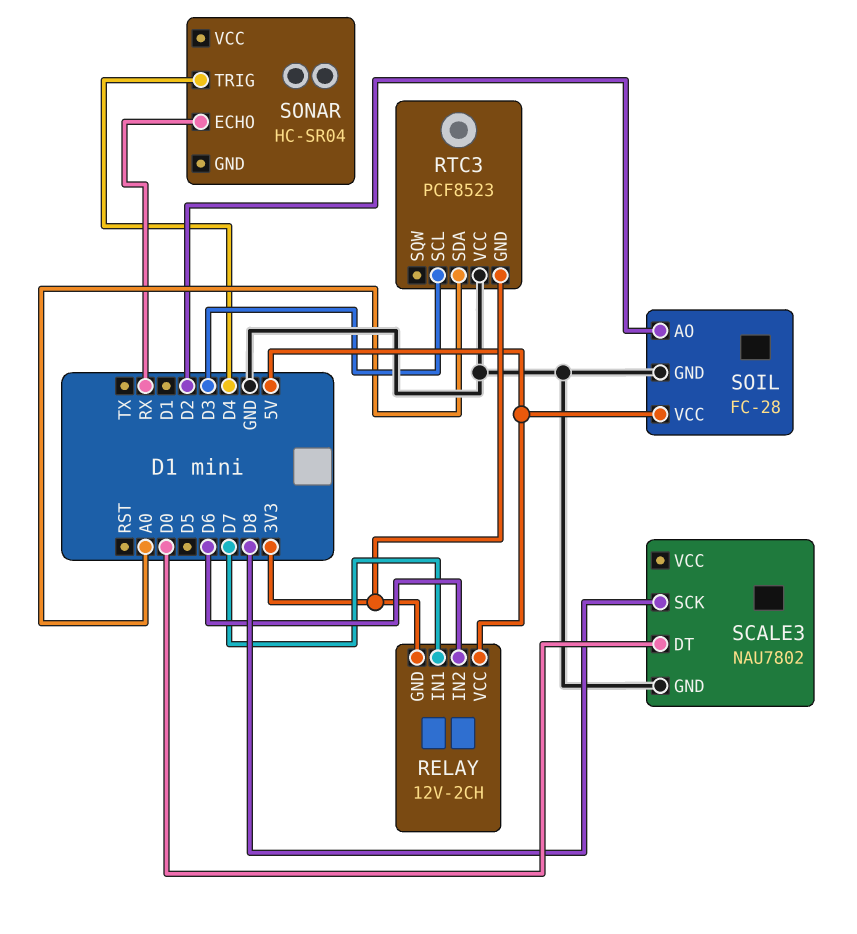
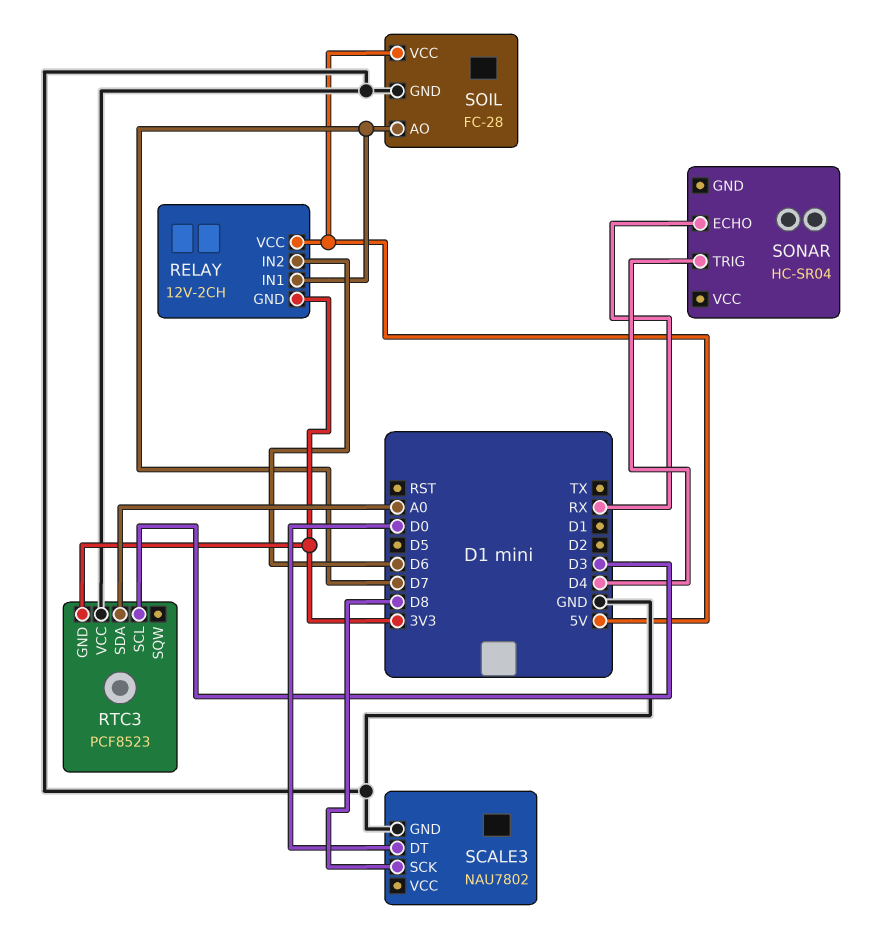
SOIL pin AO: D2 -> D7

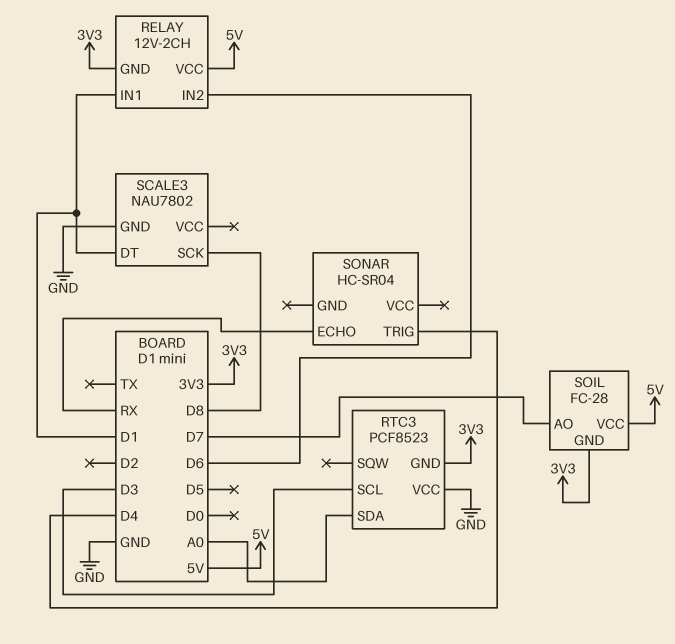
RELAY pin IN1: D7 -> D1
SCALE3 pin DT: D0 -> D1
SOIL pin GND: GND -> 3V3

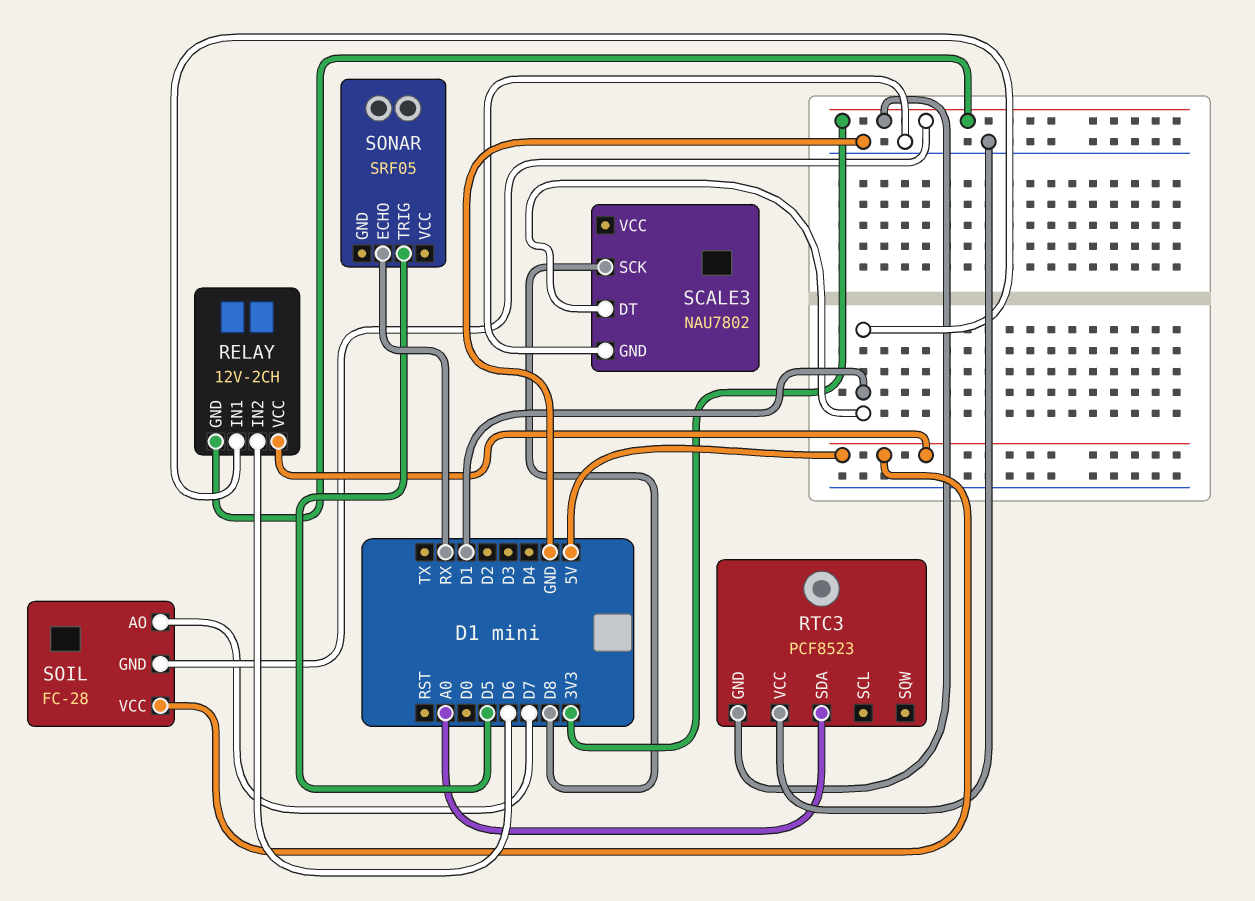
RTC3 pin SCL: D3 -> none
SONAR: HC-SR04 -> SRF05
SONAR pin TRIG: D4 -> D5

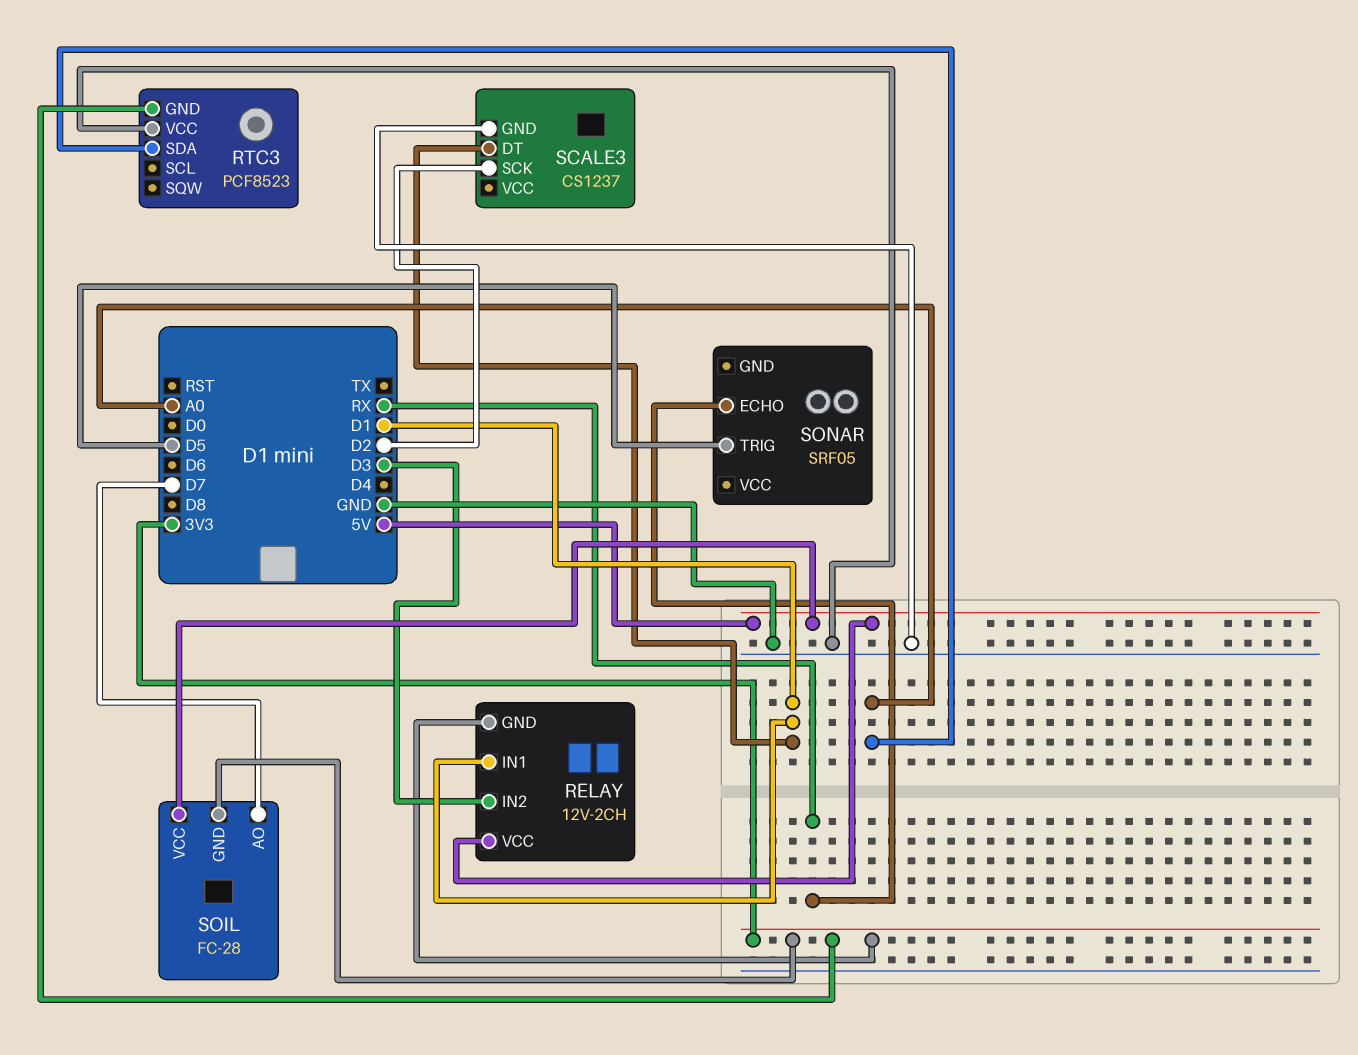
RELAY pin IN2: D6 -> D3
SCALE3: NAU7802 -> CS1237
SCALE3 pin SCK: D8 -> D2

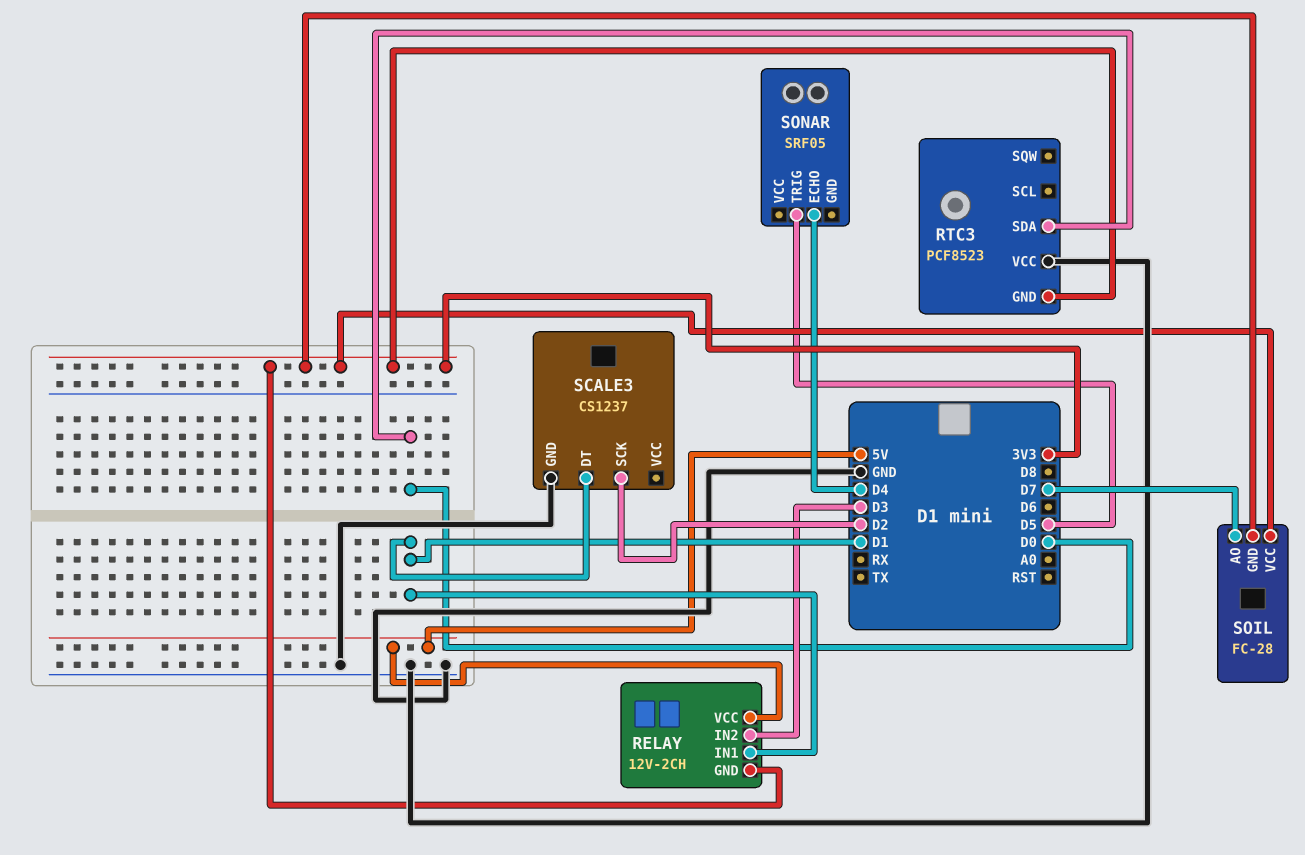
RTC3 pin SDA: A0 -> D0
SOIL pin VCC: 5V -> 3V3
SONAR pin ECHO: RX -> D4

